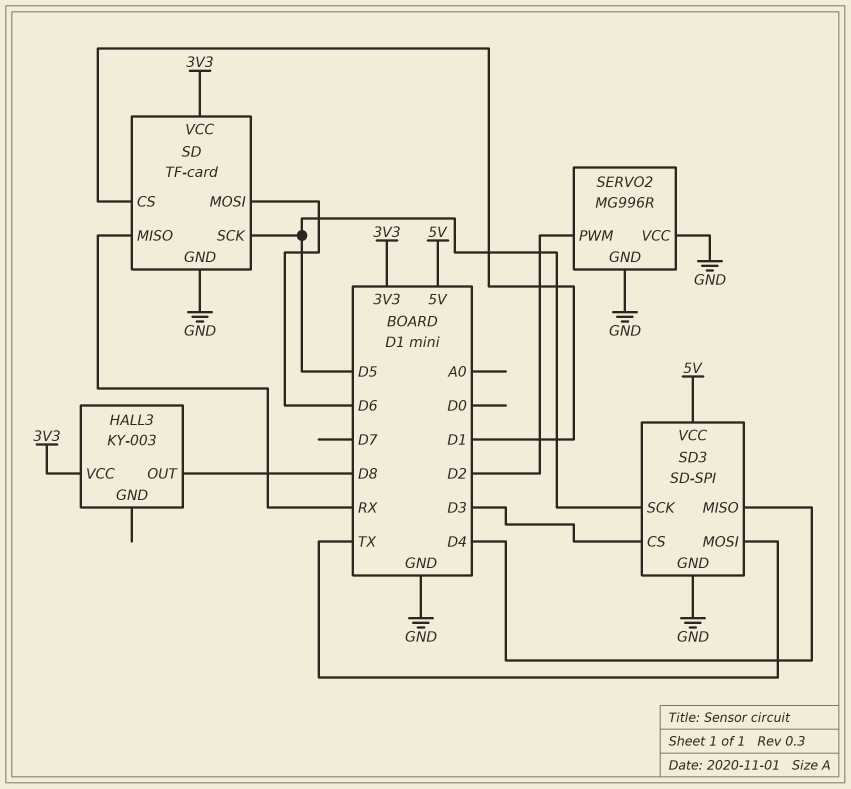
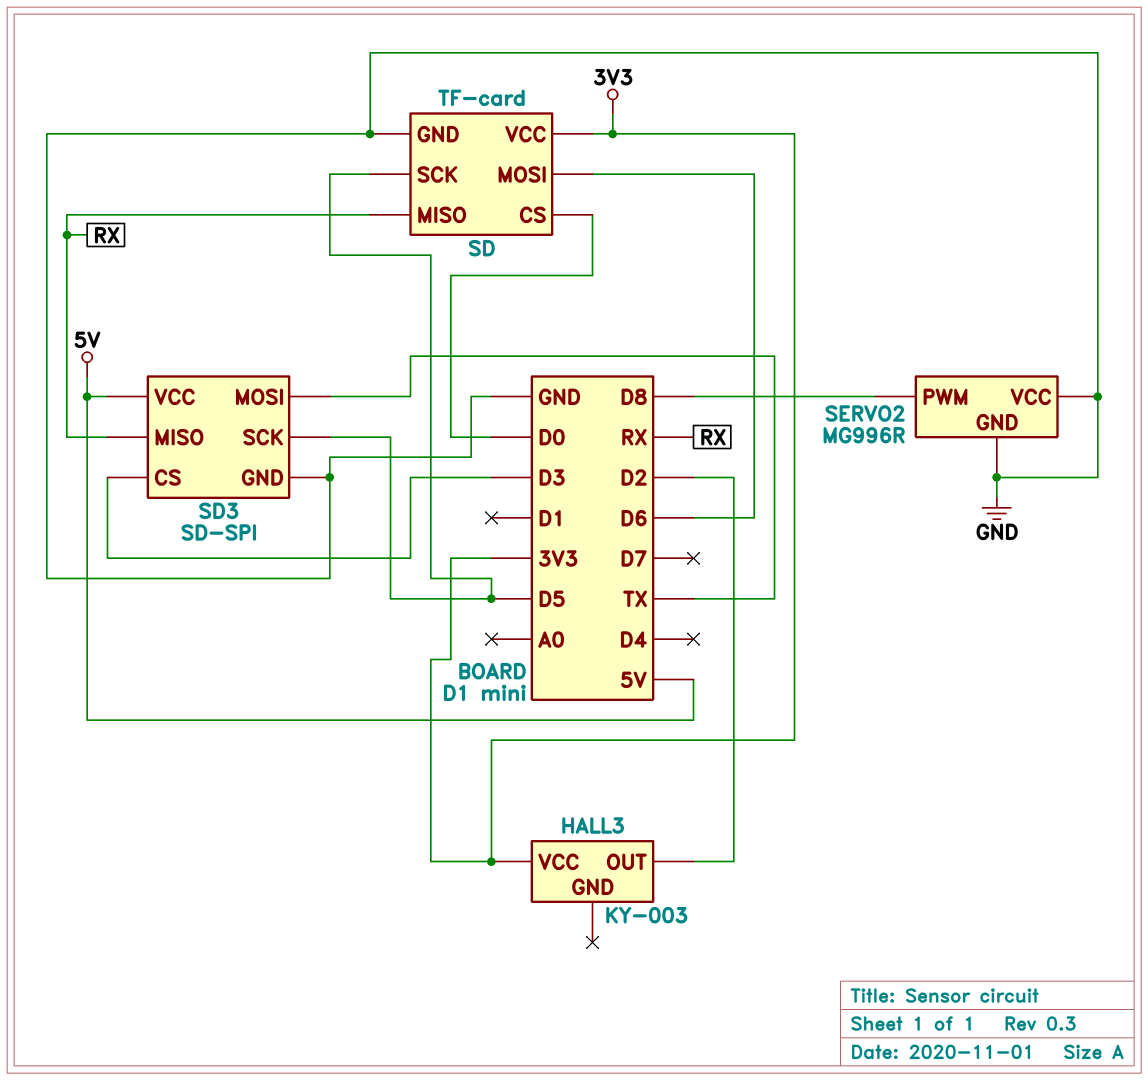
HALL3 pin OUT: D8 -> D2
SD pin CS: D1 -> D0
SD3 pin MISO: D4 -> RX
SERVO2 pin PWM: D2 -> D8

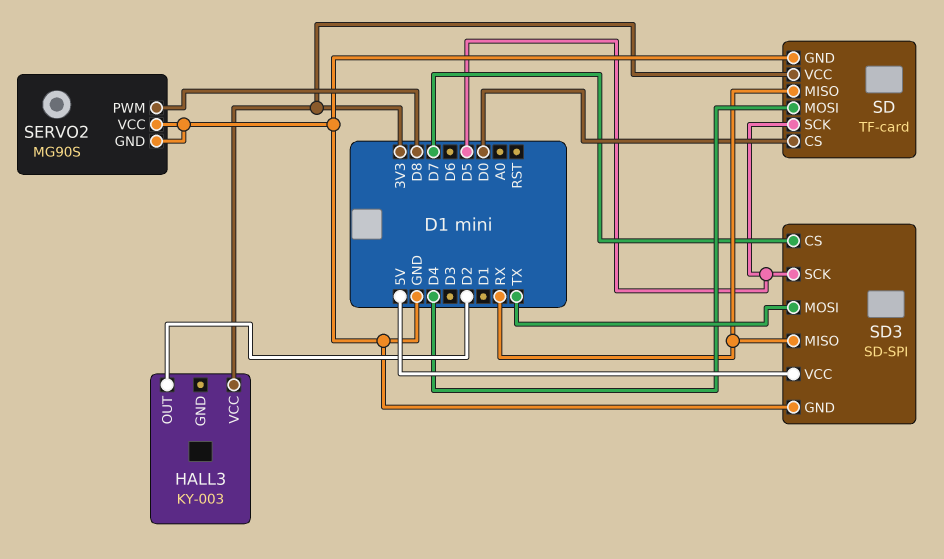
SD pin MOSI: D6 -> D4
SD3 pin CS: D3 -> D7
SERVO2: MG996R -> MG90S

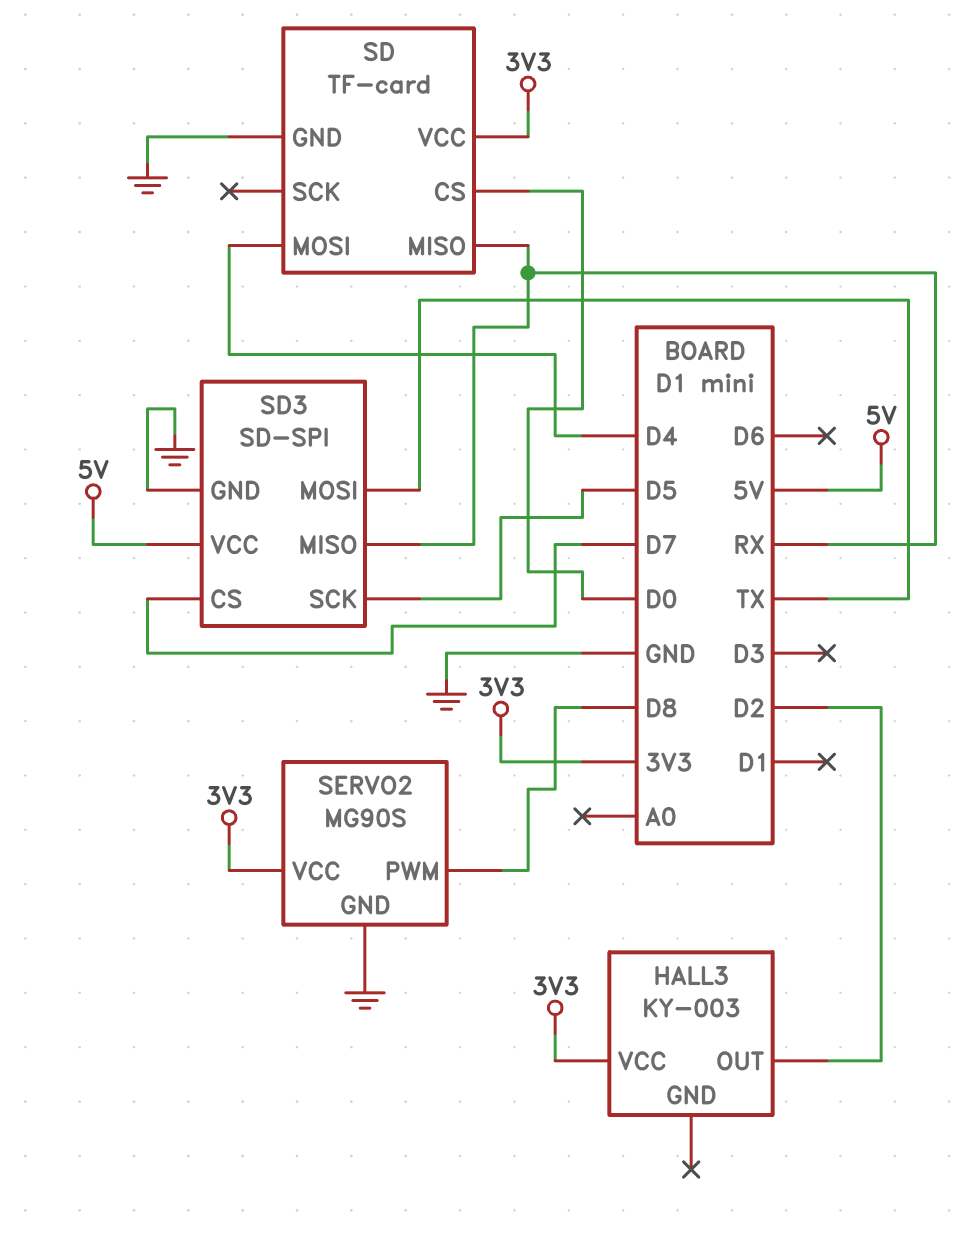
SD pin SCK: D5 -> none
SERVO2 pin VCC: GND -> 3V3

